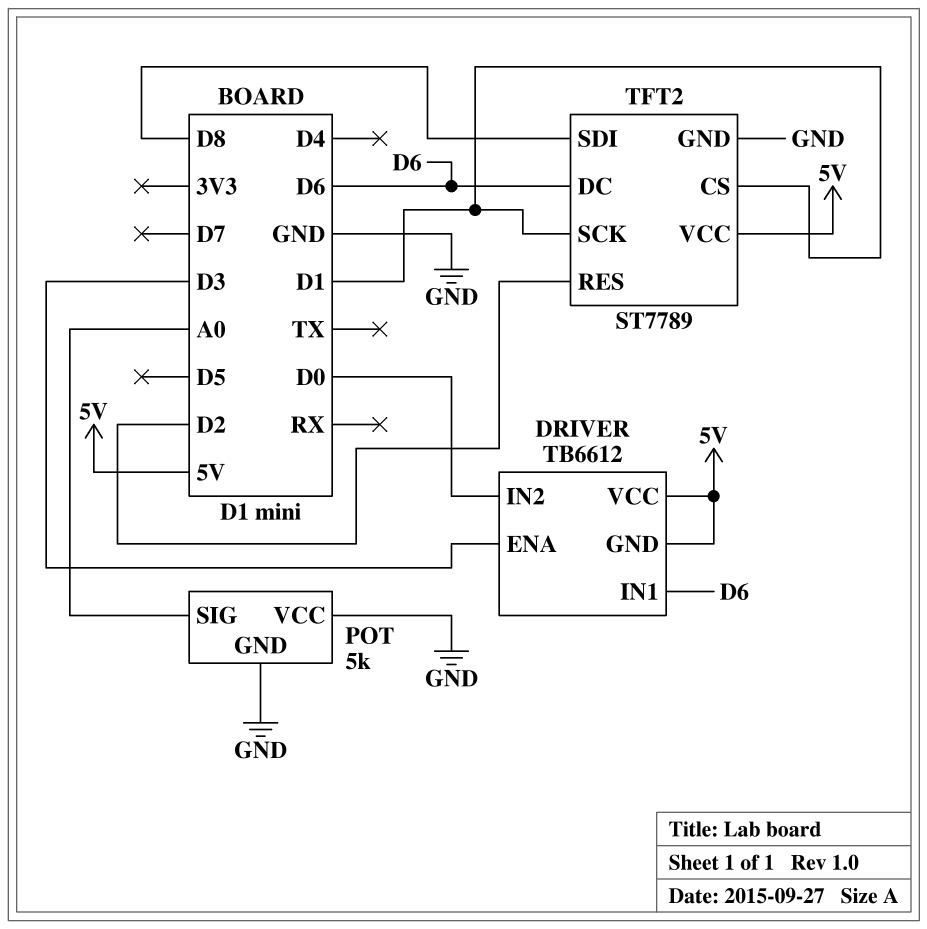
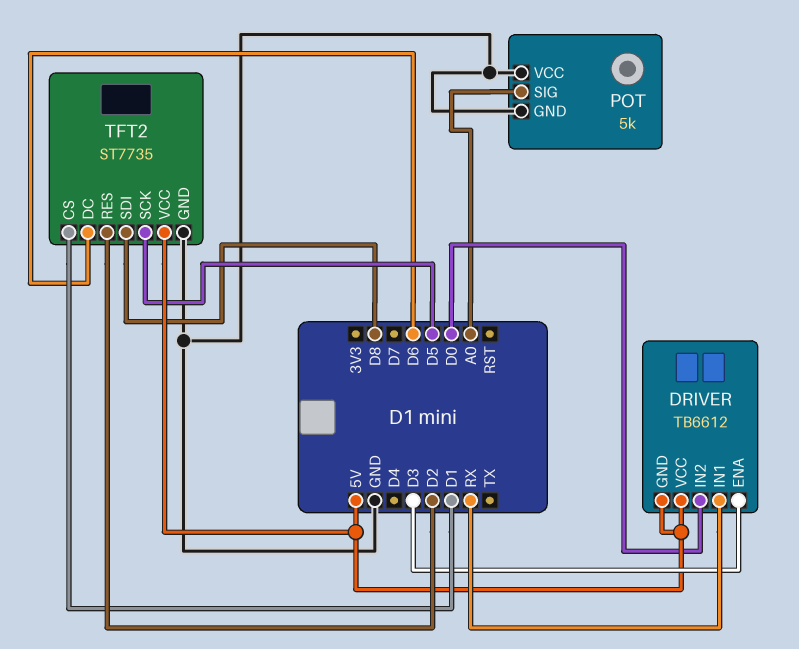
DRIVER pin IN1: D6 -> RX
TFT2: ST7789 -> ST7735
TFT2 pin SCK: D1 -> D5

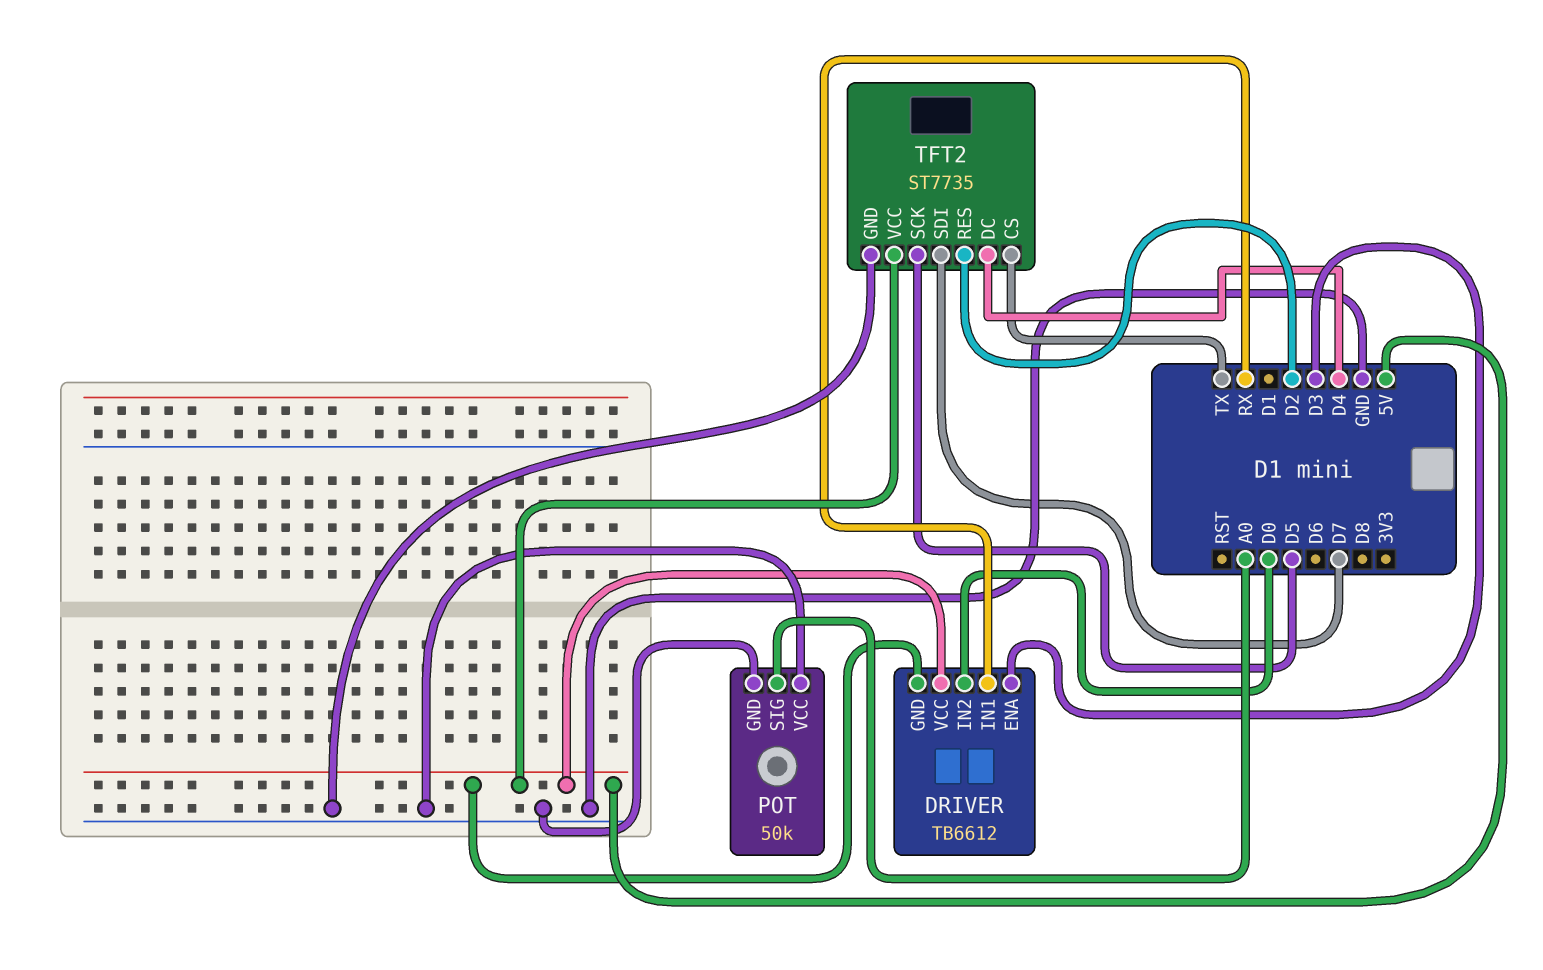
POT: 5k -> 50k
TFT2 pin CS: D1 -> TX
TFT2 pin DC: D6 -> D4
TFT2 pin SDI: D8 -> D7

